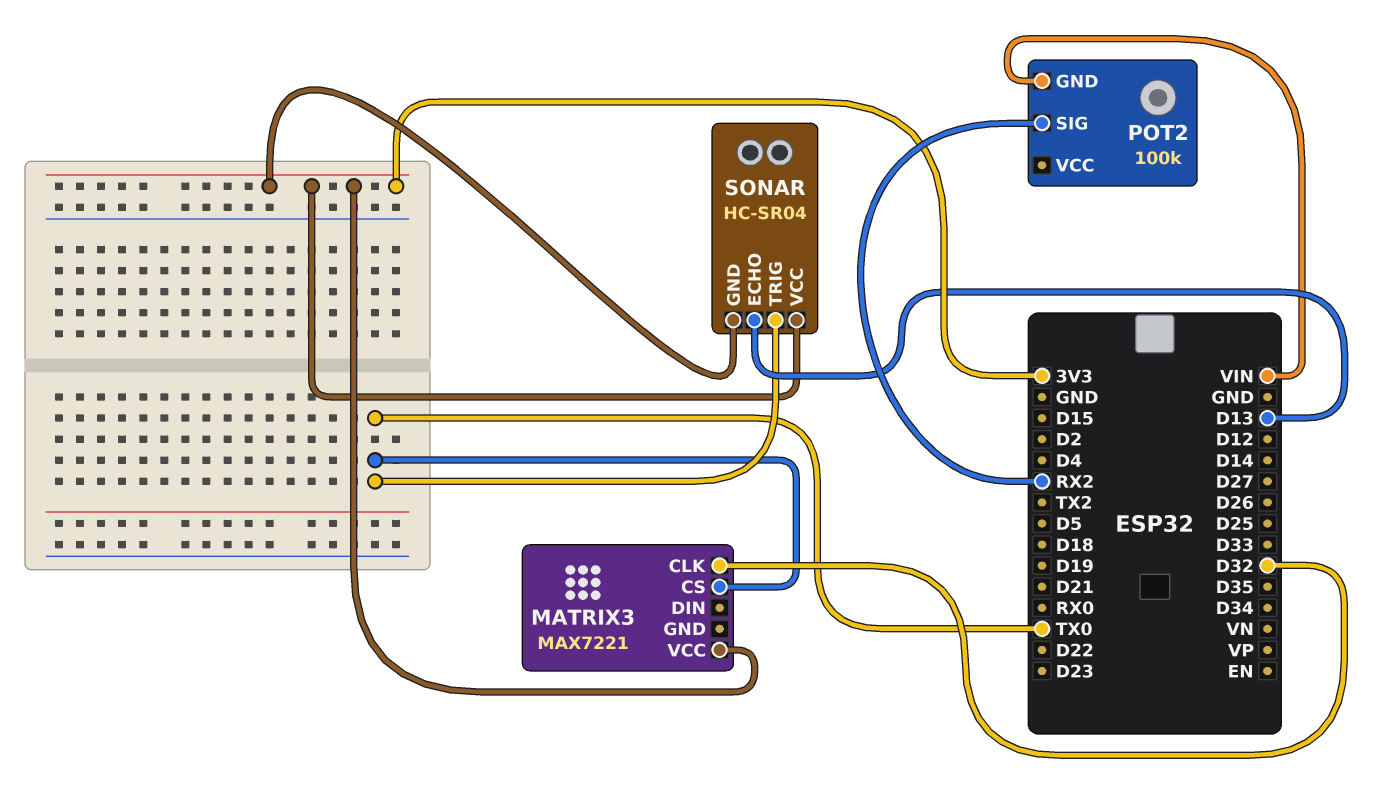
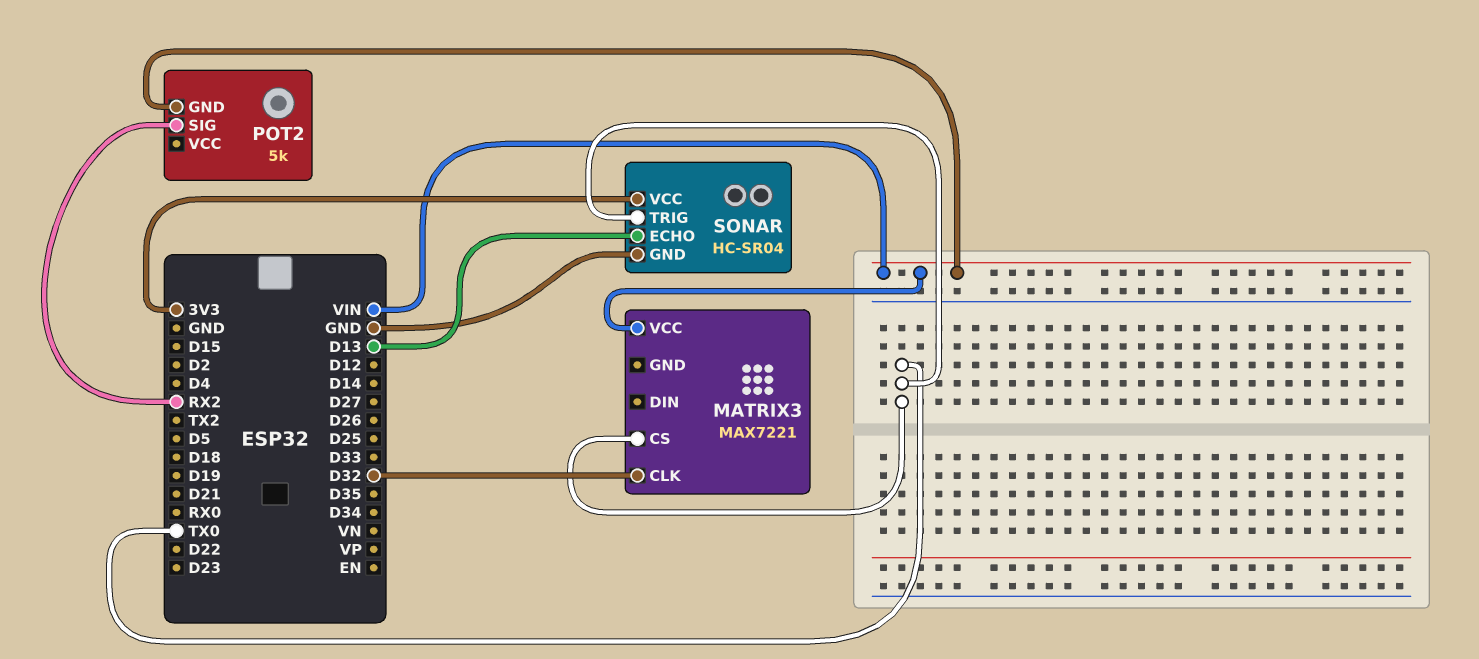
MATRIX3 pin VCC: 3V3 -> VIN
POT2: 100k -> 5k
SONAR pin GND: 3V3 -> GND

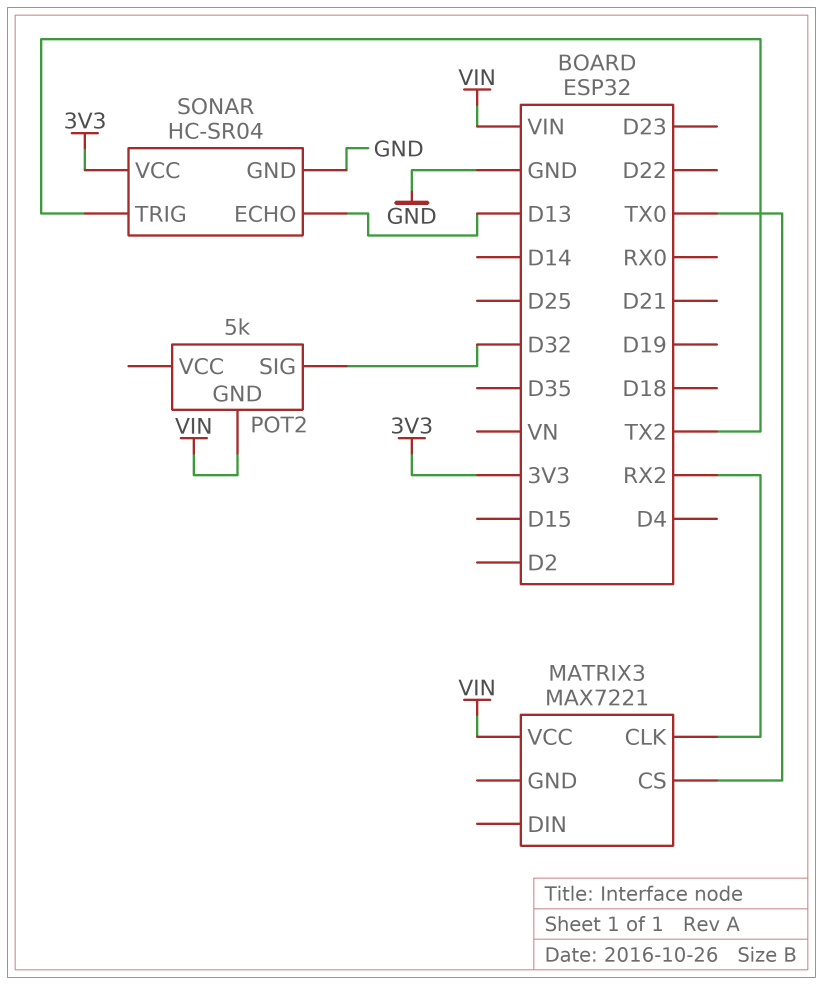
MATRIX3 pin CLK: D32 -> RX2
POT2 pin SIG: RX2 -> D32
SONAR pin TRIG: TX0 -> TX2

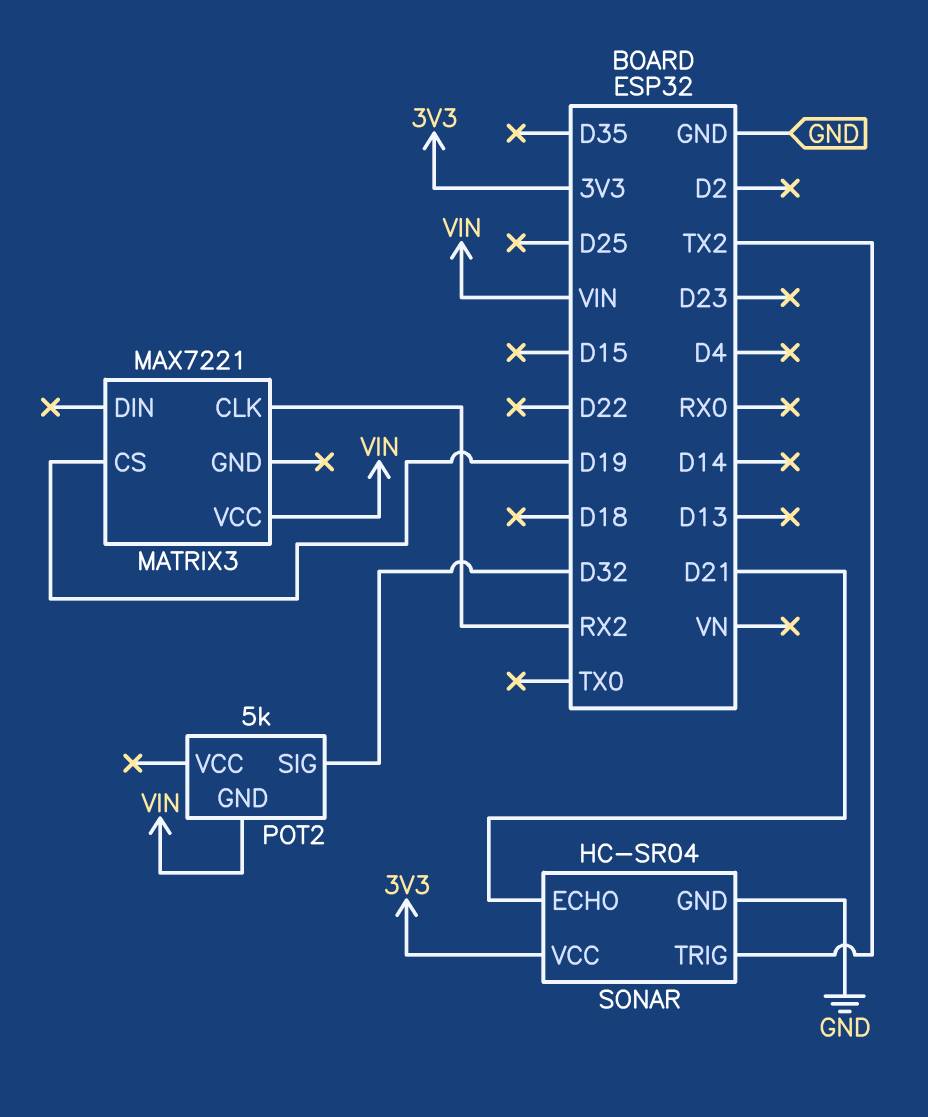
MATRIX3 pin CS: TX0 -> D19
SONAR pin ECHO: D13 -> D21

